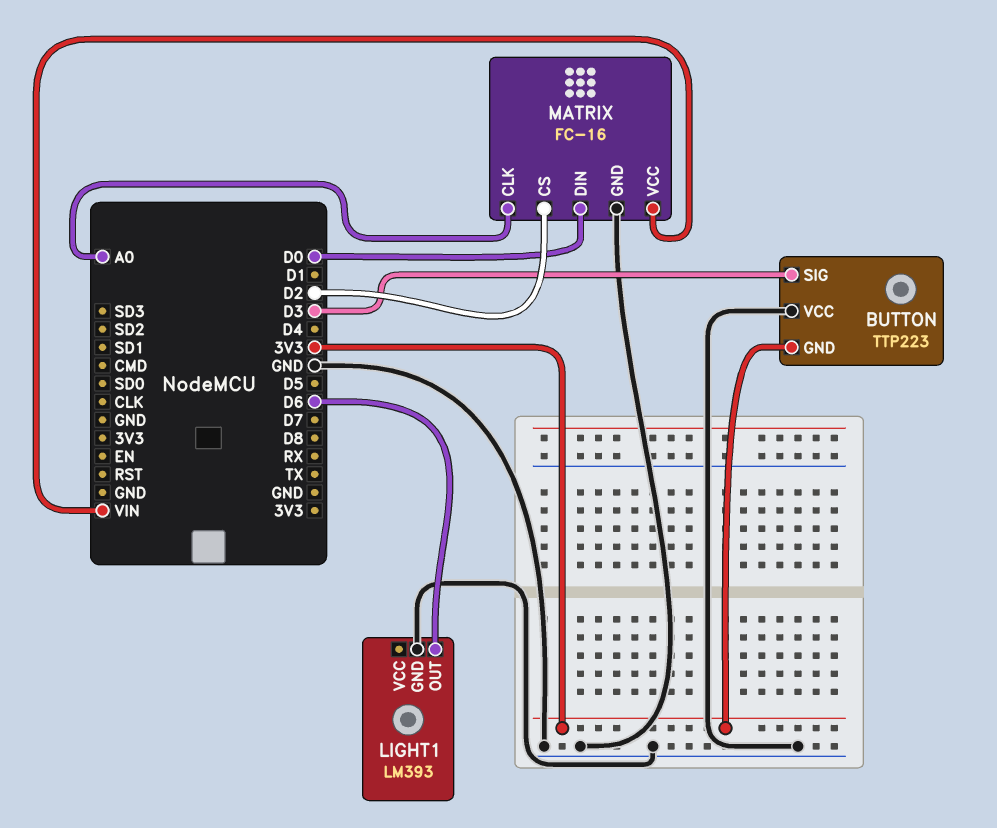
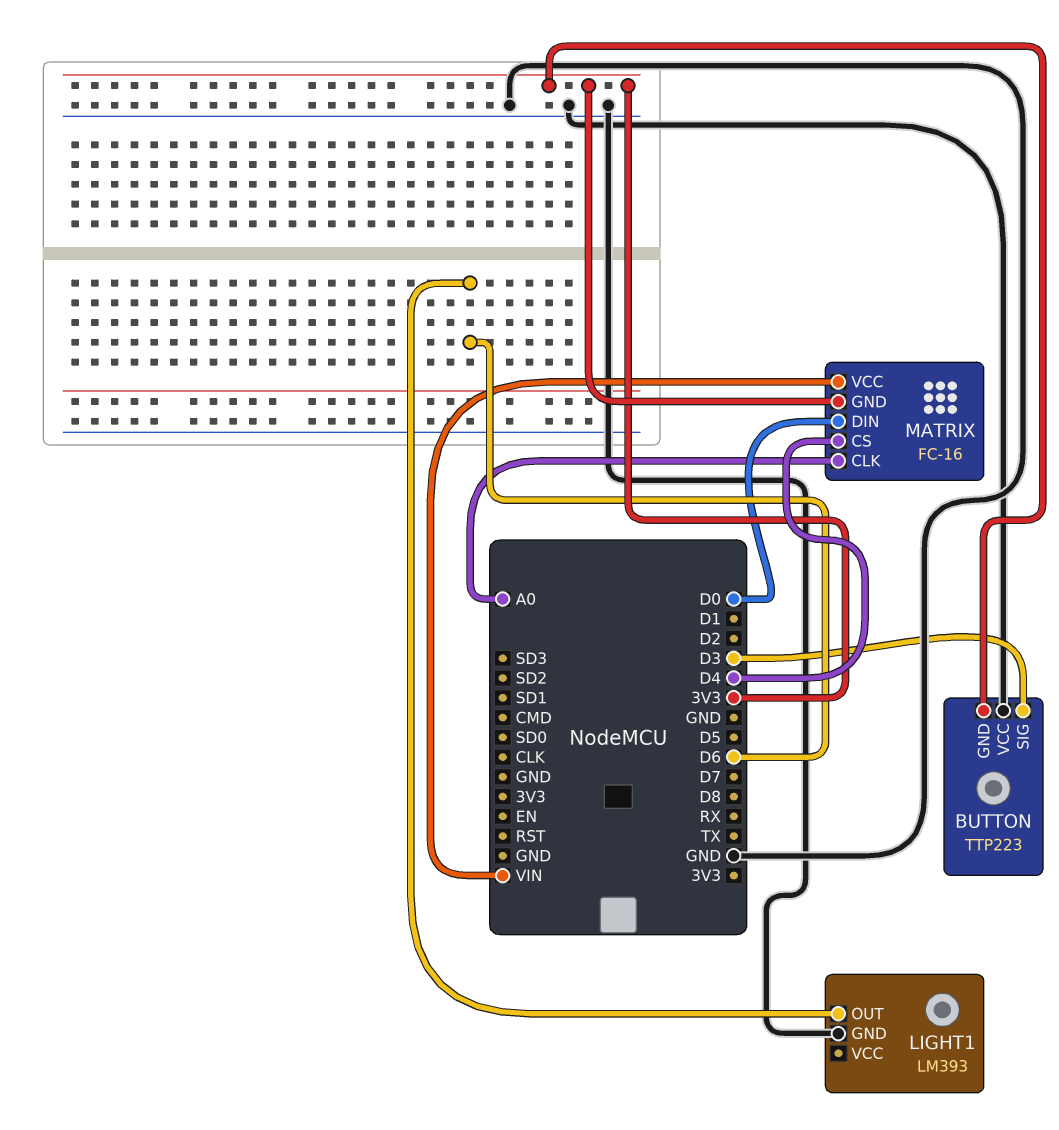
MATRIX pin CS: D2 -> D4
MATRIX pin GND: GND -> 3V3

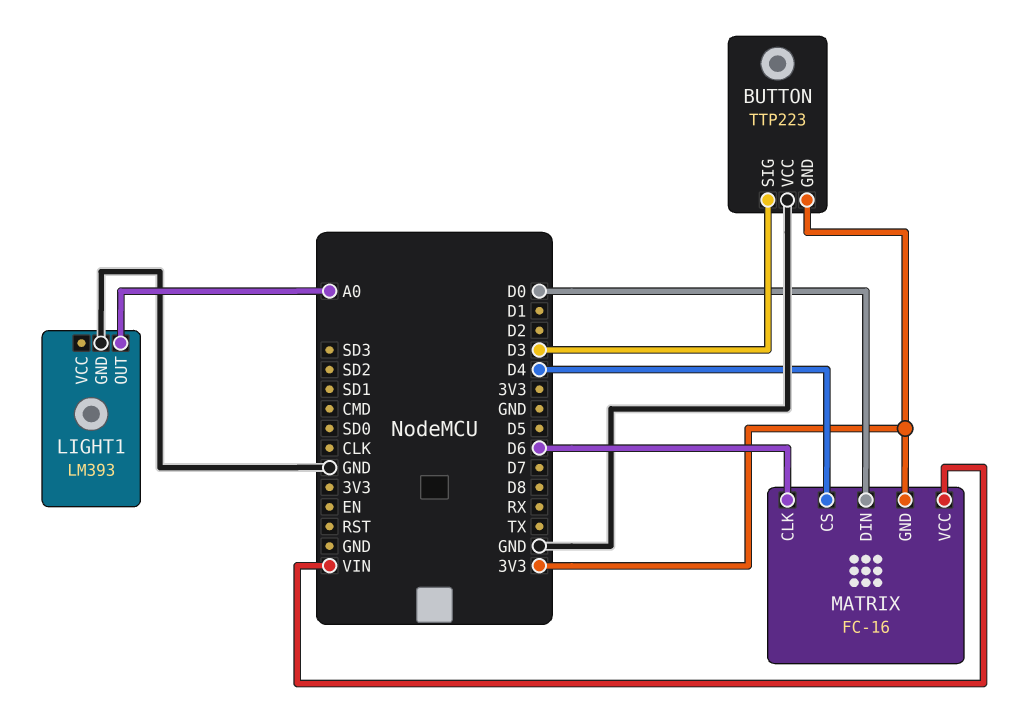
LIGHT1 pin OUT: D6 -> A0
MATRIX pin CLK: A0 -> D6

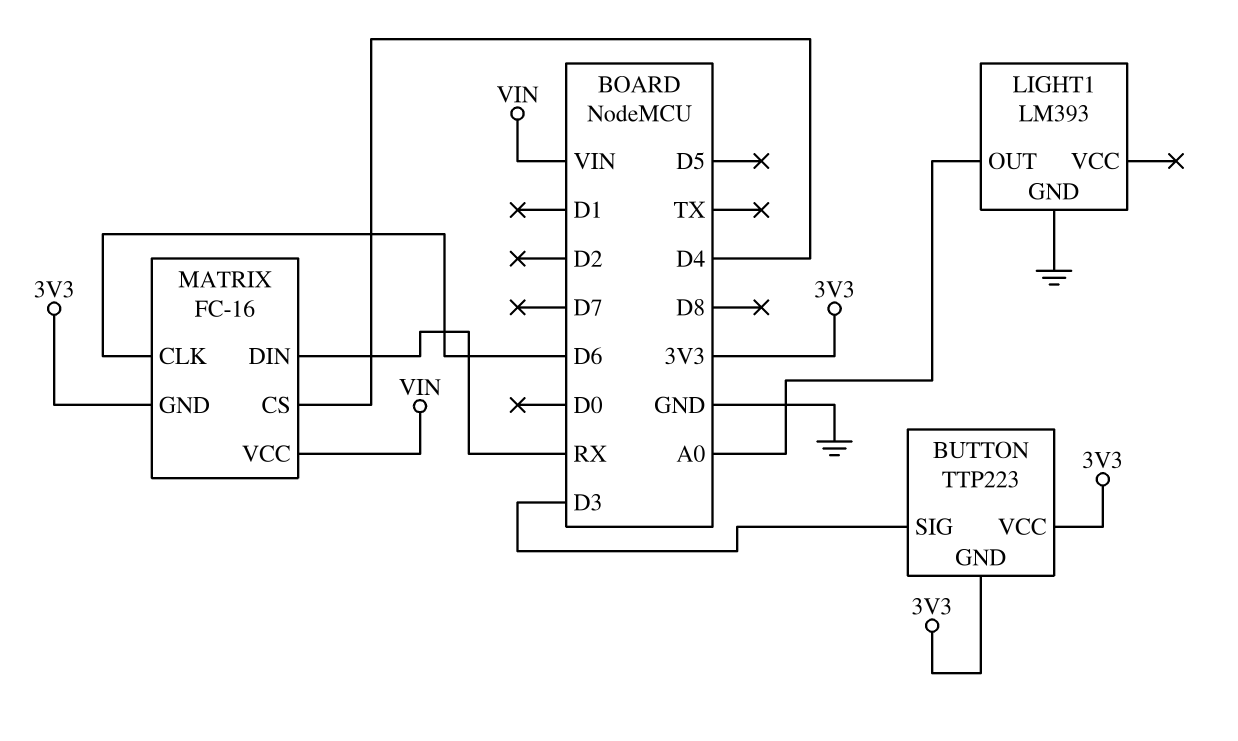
BUTTON pin VCC: GND -> 3V3
MATRIX pin DIN: D0 -> RX

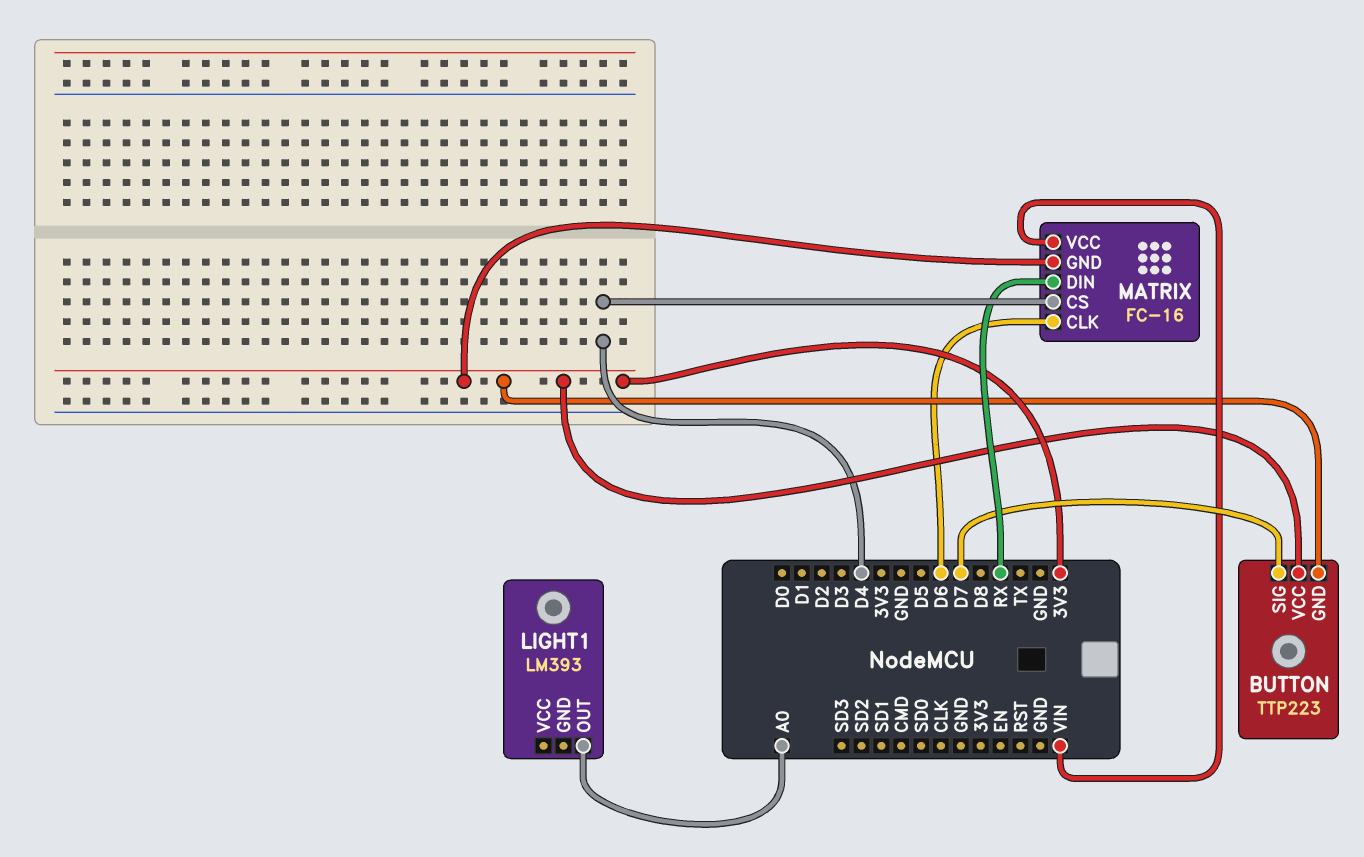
BUTTON pin SIG: D3 -> D7
LIGHT1 pin GND: GND -> none

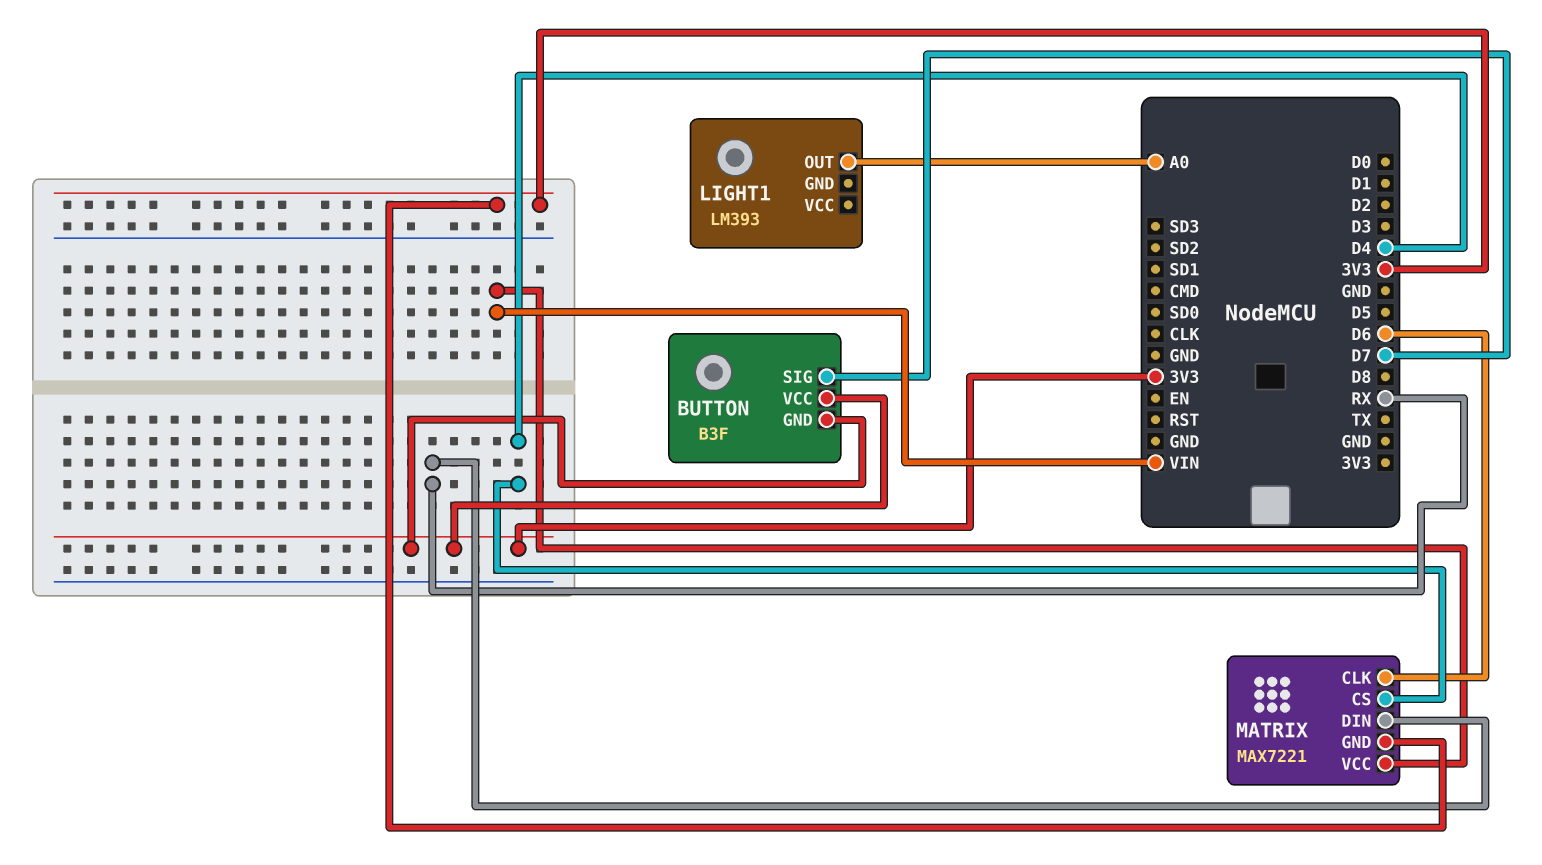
BUTTON: TTP223 -> B3F
MATRIX: FC-16 -> MAX7221

